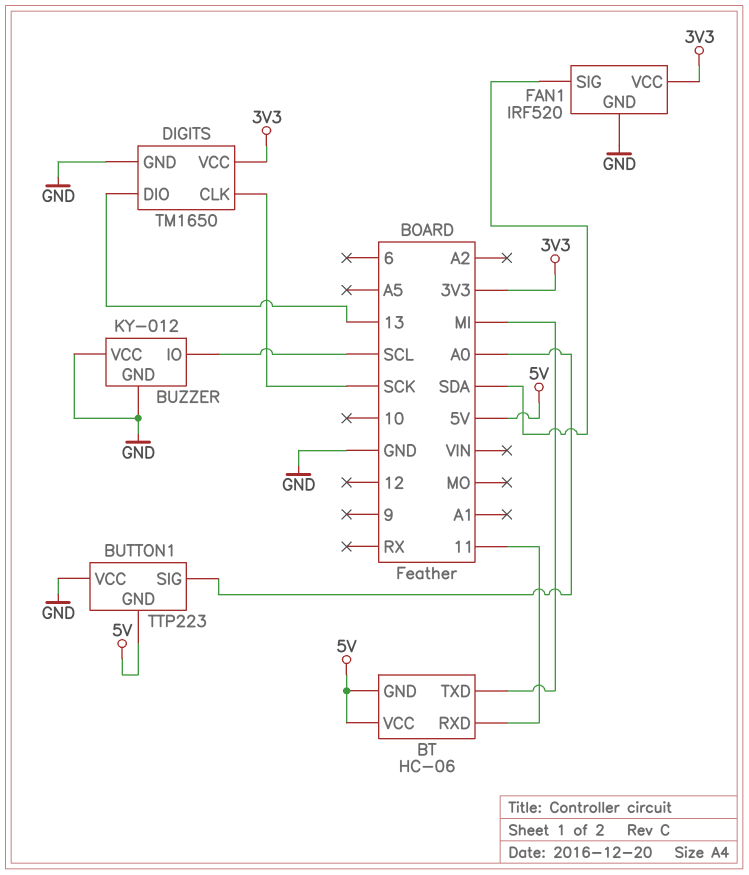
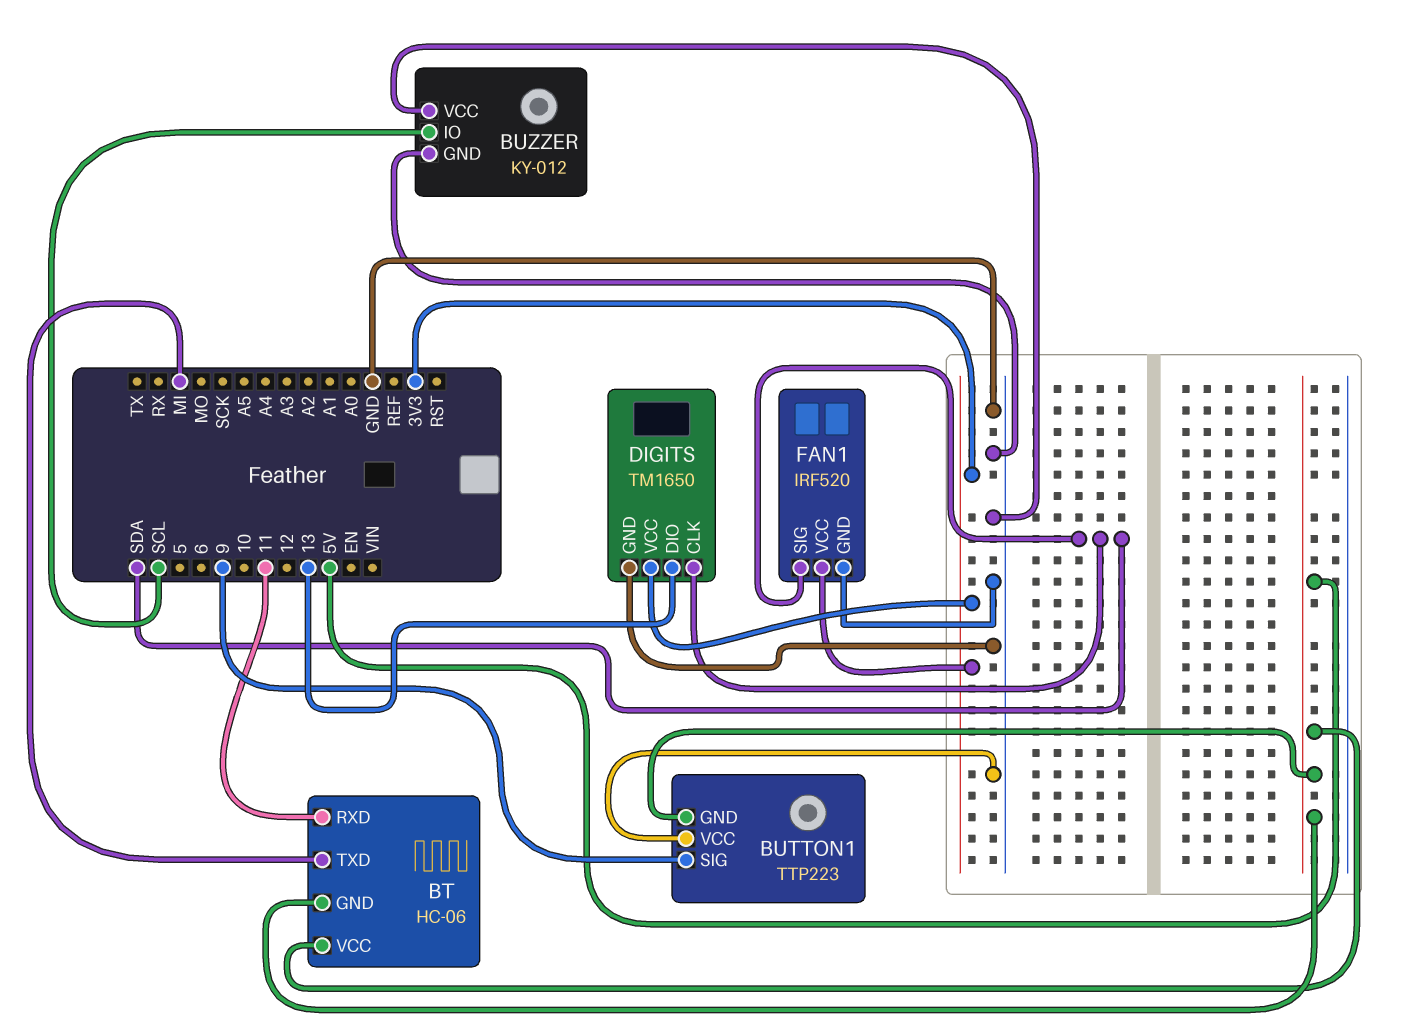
BUTTON1 pin SIG: A0 -> 9
DIGITS pin CLK: SCK -> SDA

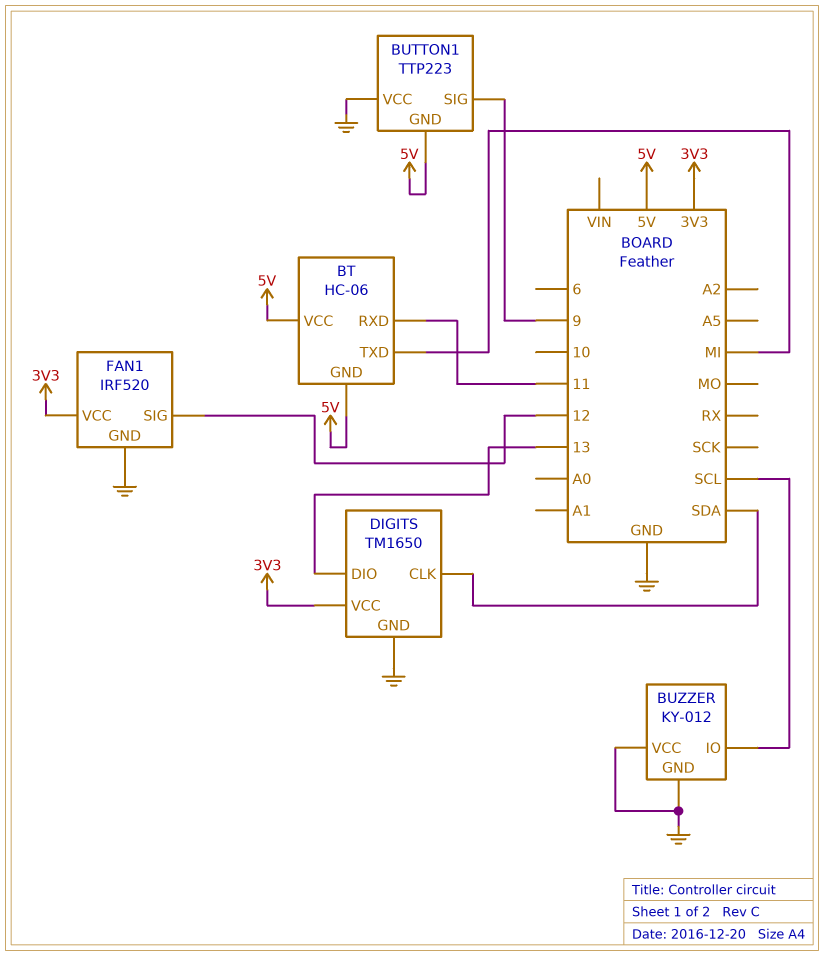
FAN1 pin SIG: SDA -> 12

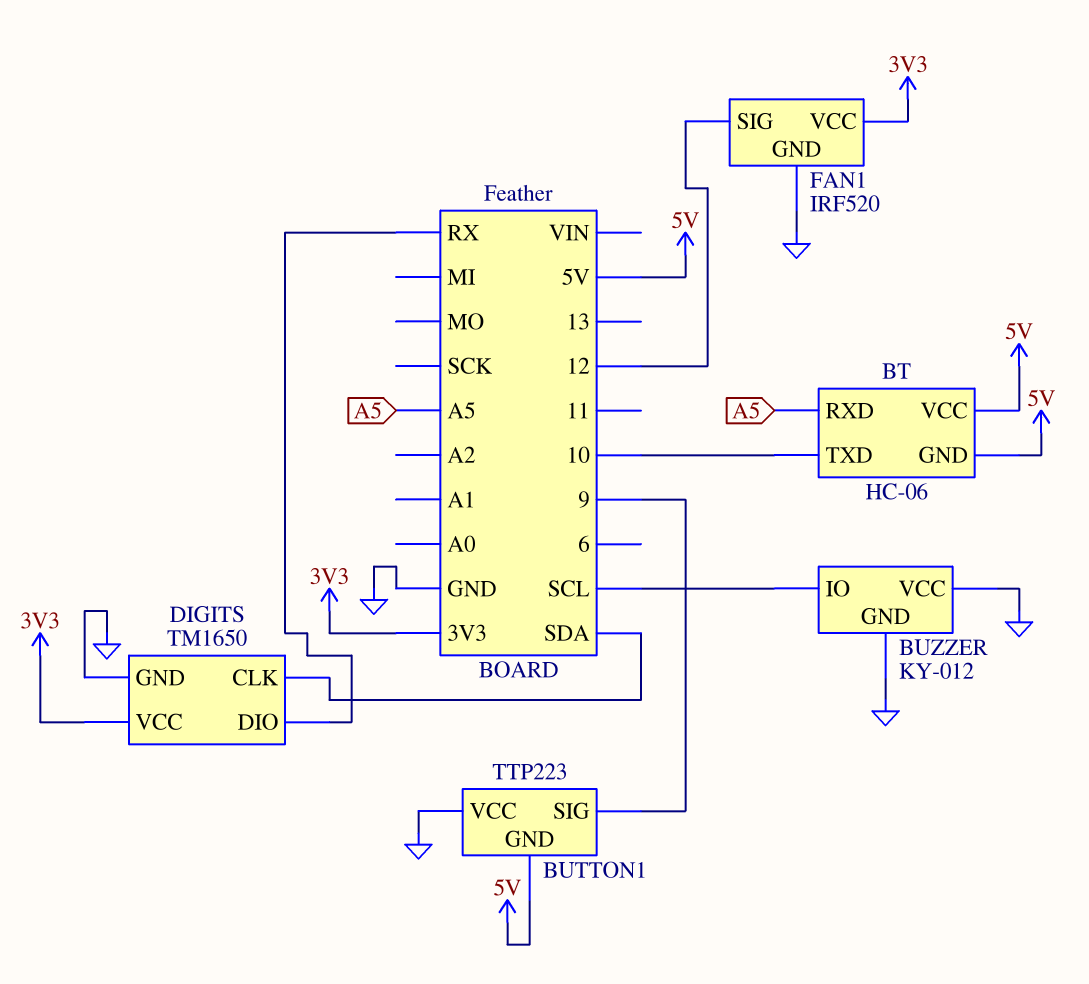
BT pin RXD: 11 -> A5
BT pin TXD: MI -> 10
DIGITS pin DIO: 13 -> RX

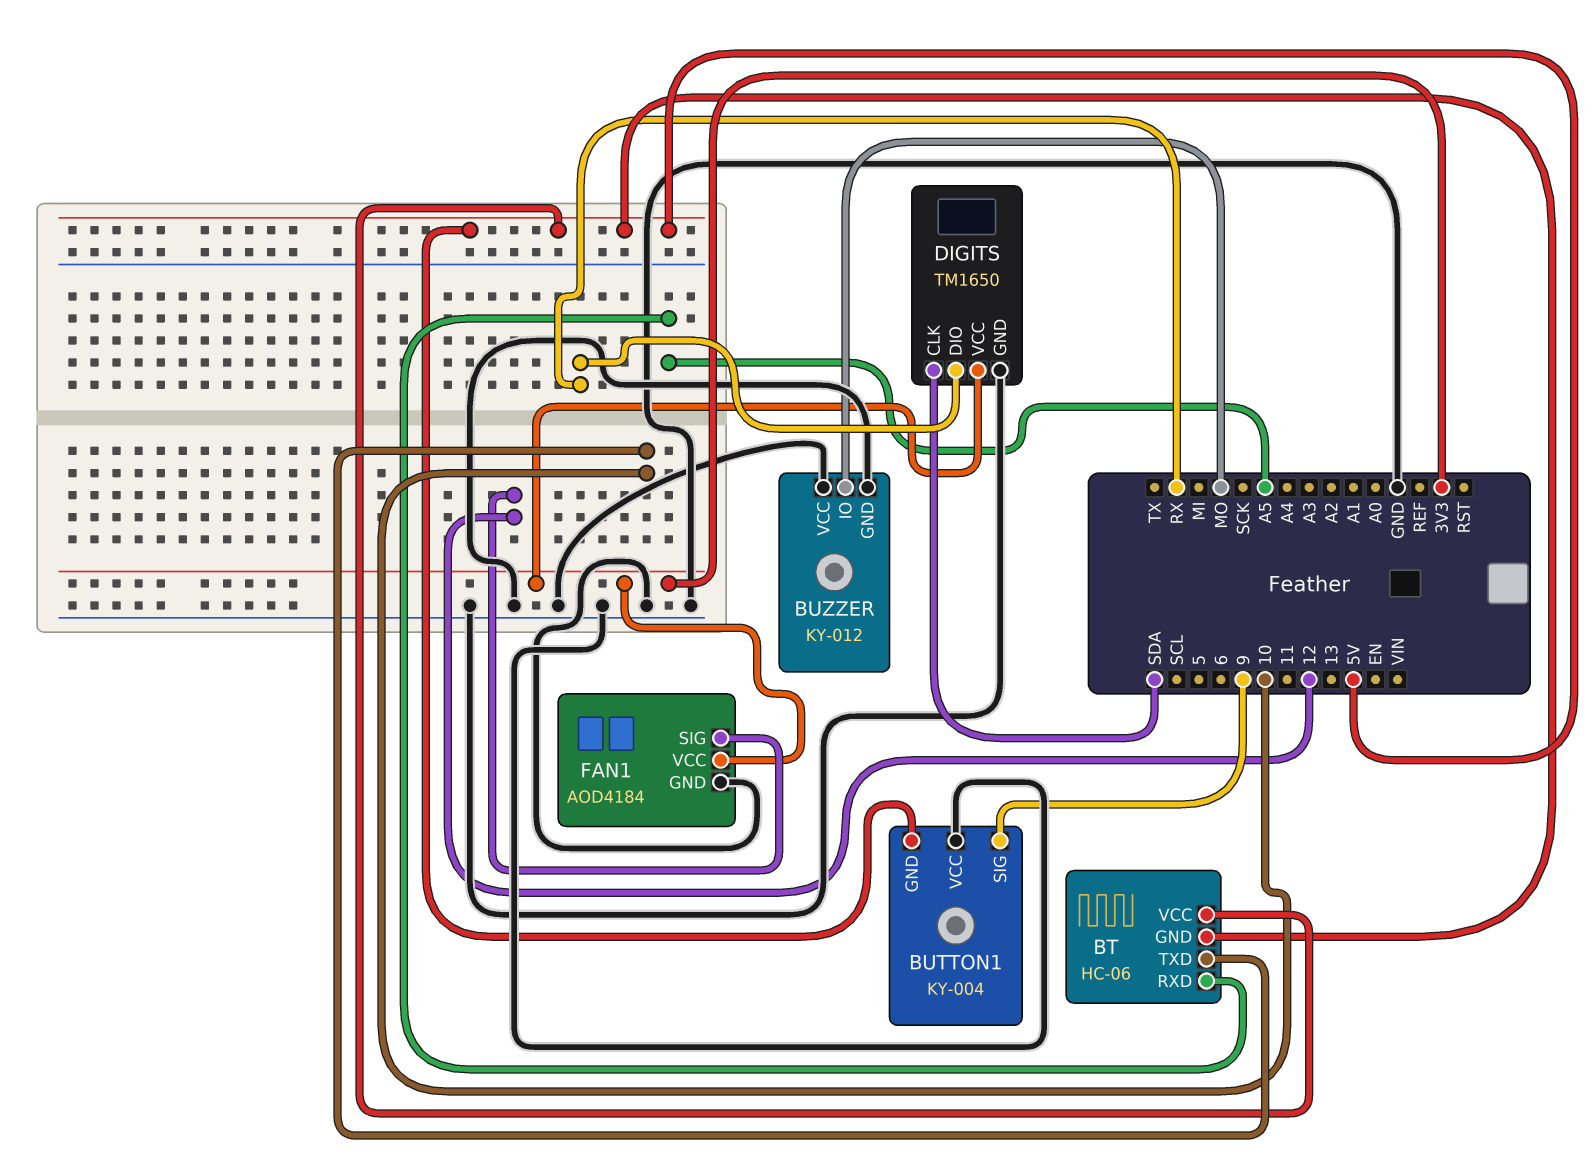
BUTTON1: TTP223 -> KY-004
BUZZER pin IO: SCL -> MO
FAN1: IRF520 -> AOD4184

